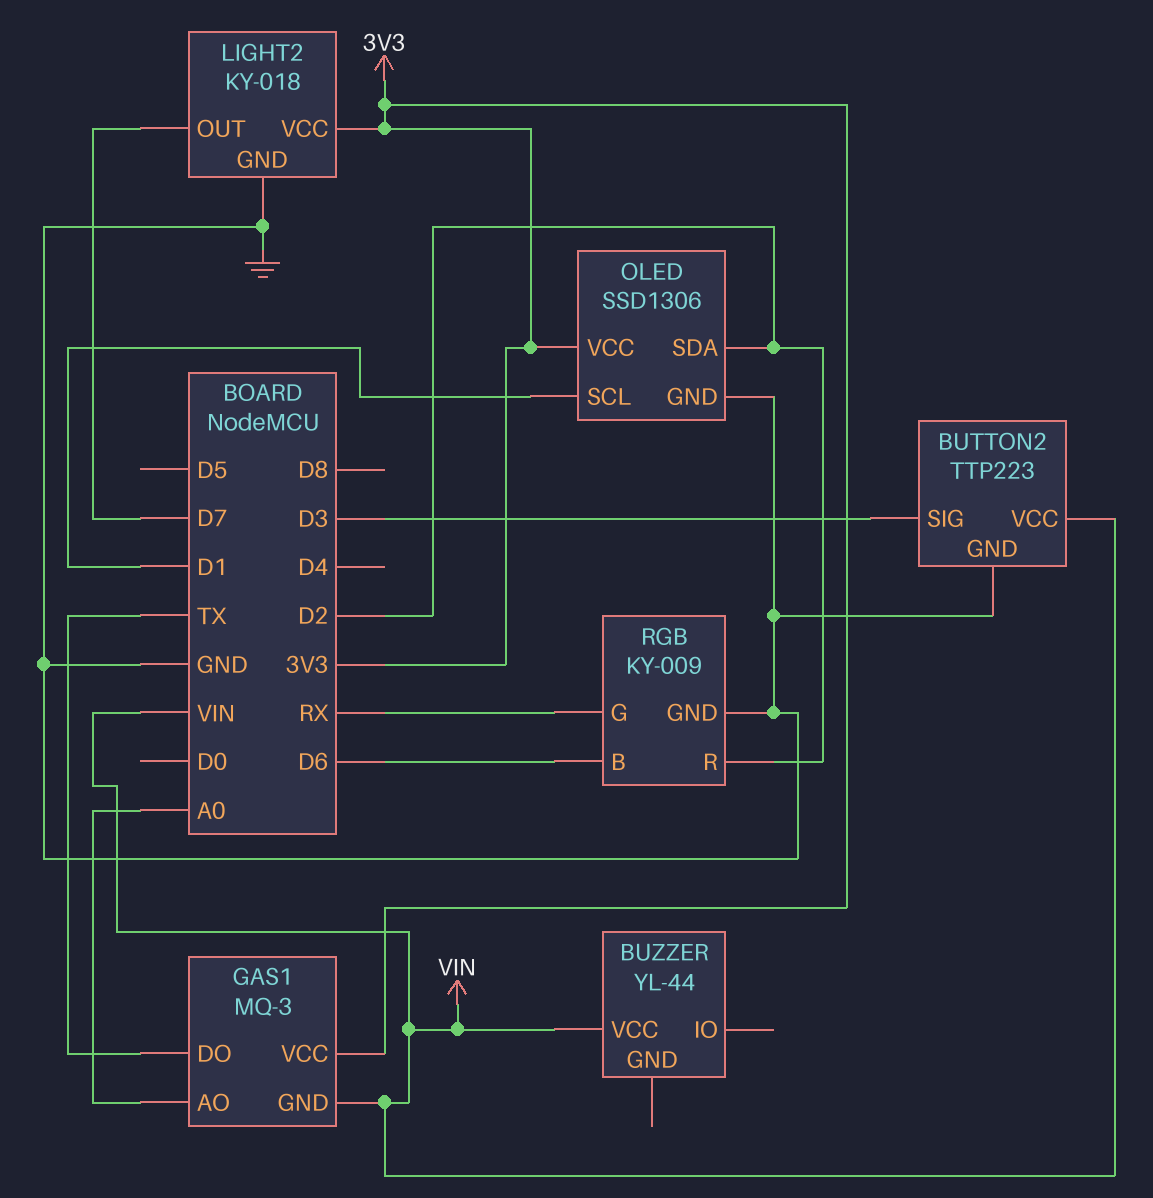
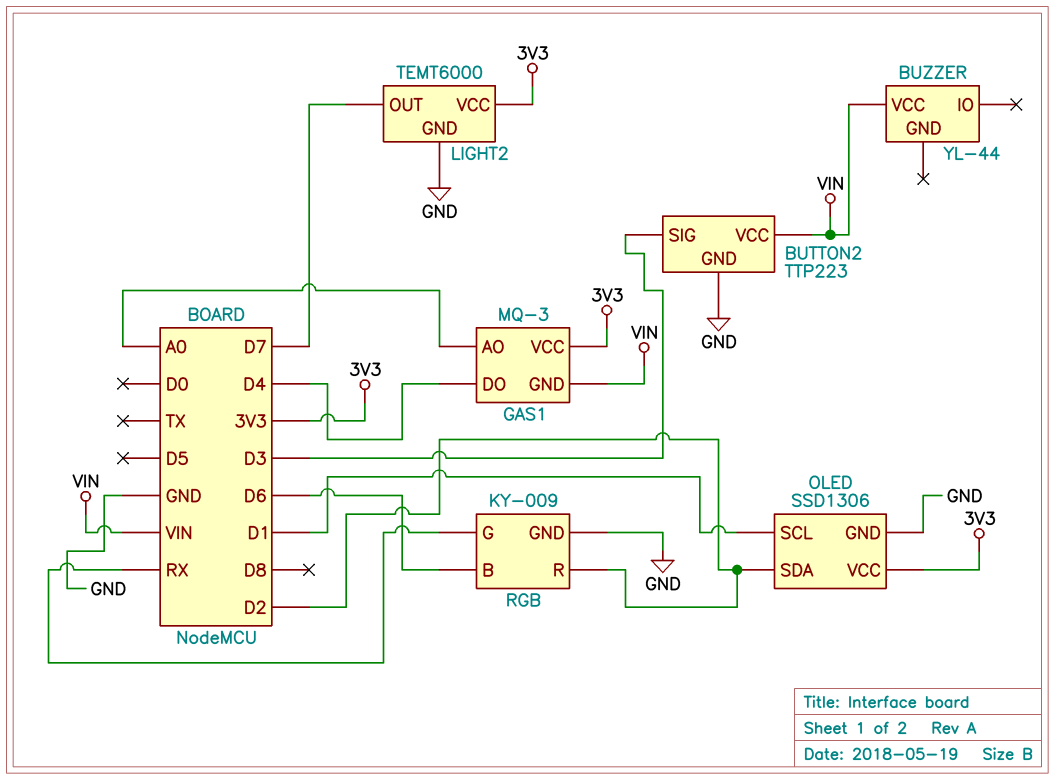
GAS1 pin DO: TX -> D4
LIGHT2: KY-018 -> TEMT6000

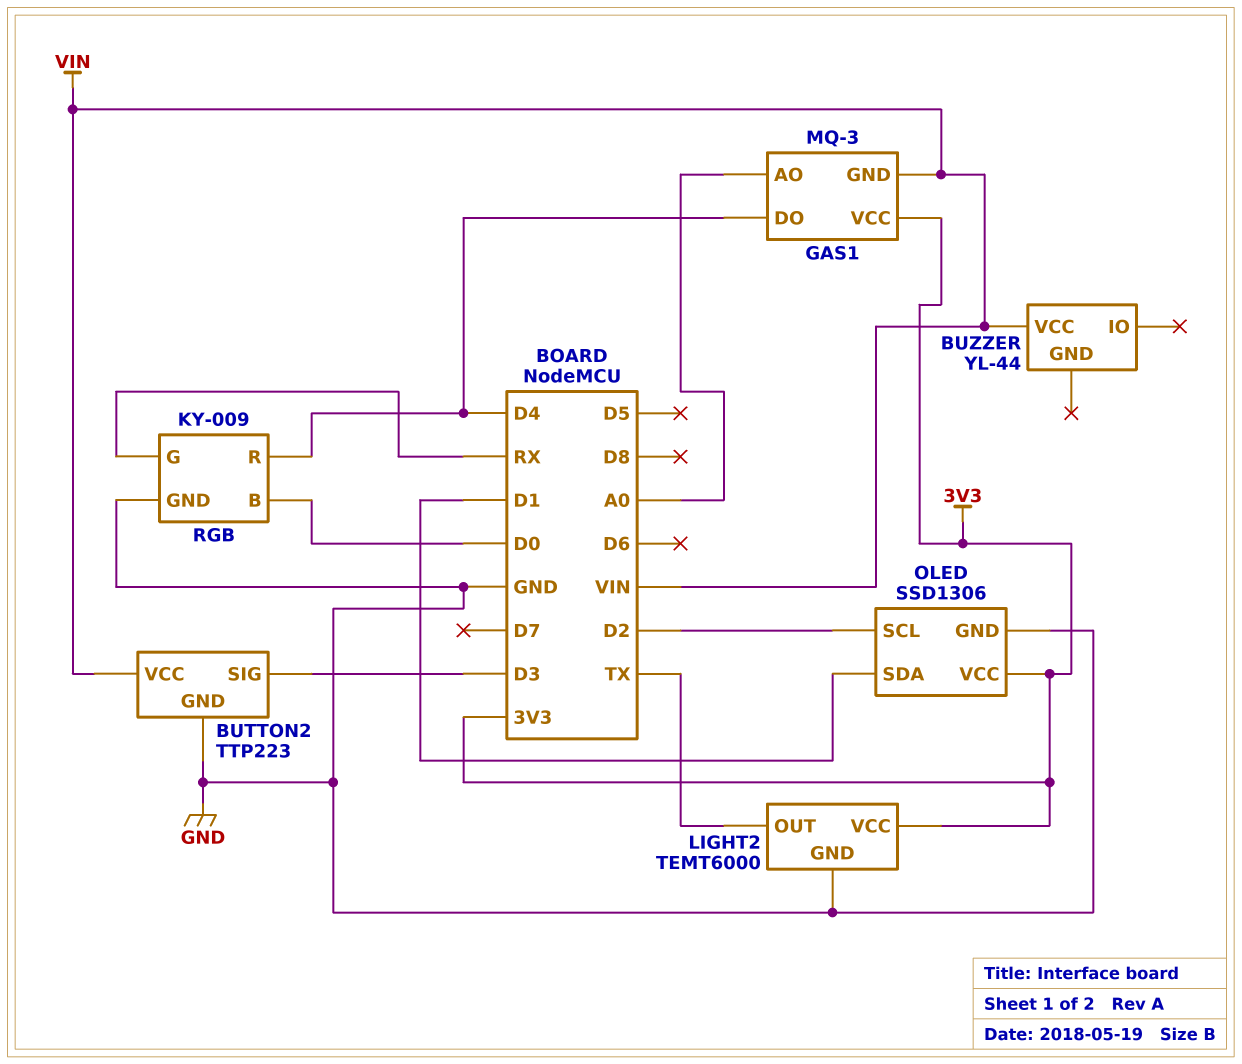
LIGHT2 pin OUT: D7 -> TX
OLED pin SCL: D1 -> D2
OLED pin SDA: D2 -> D1
RGB pin B: D6 -> D0
RGB pin R: D2 -> D4

